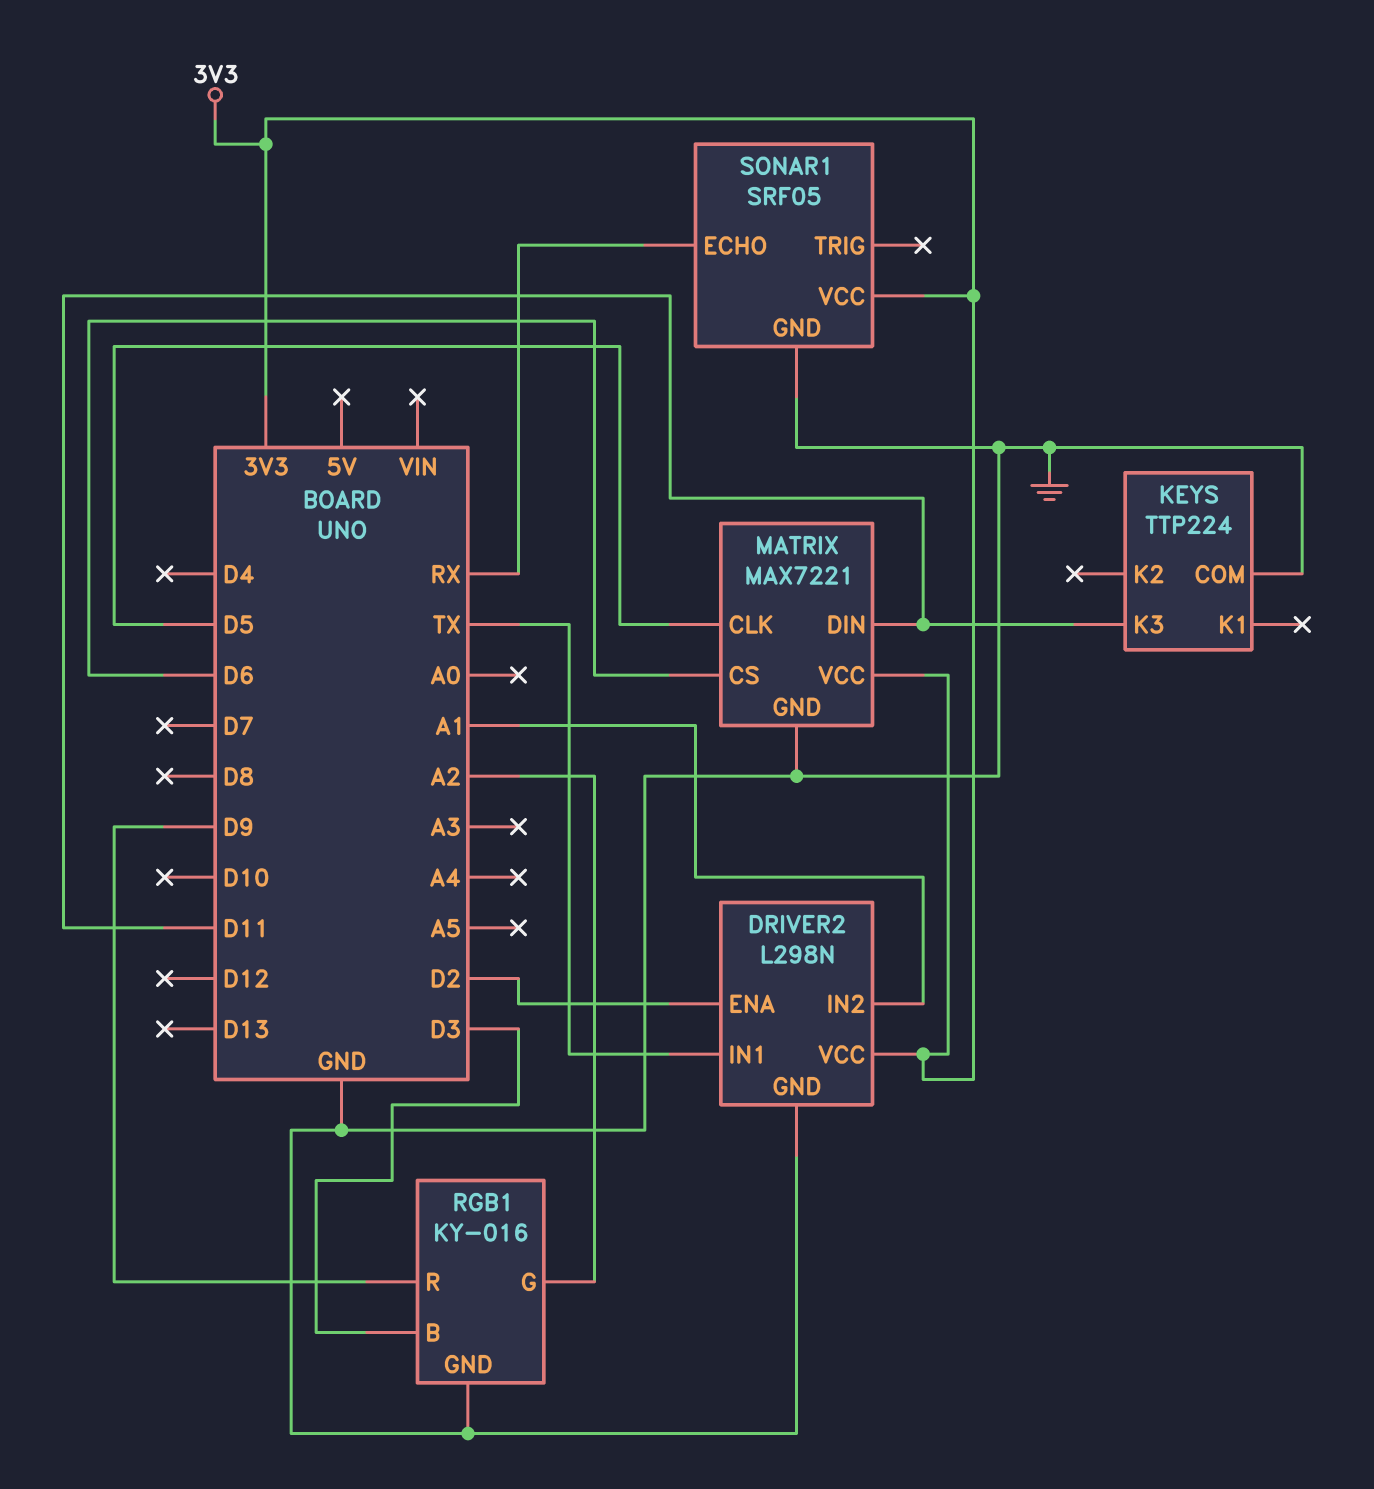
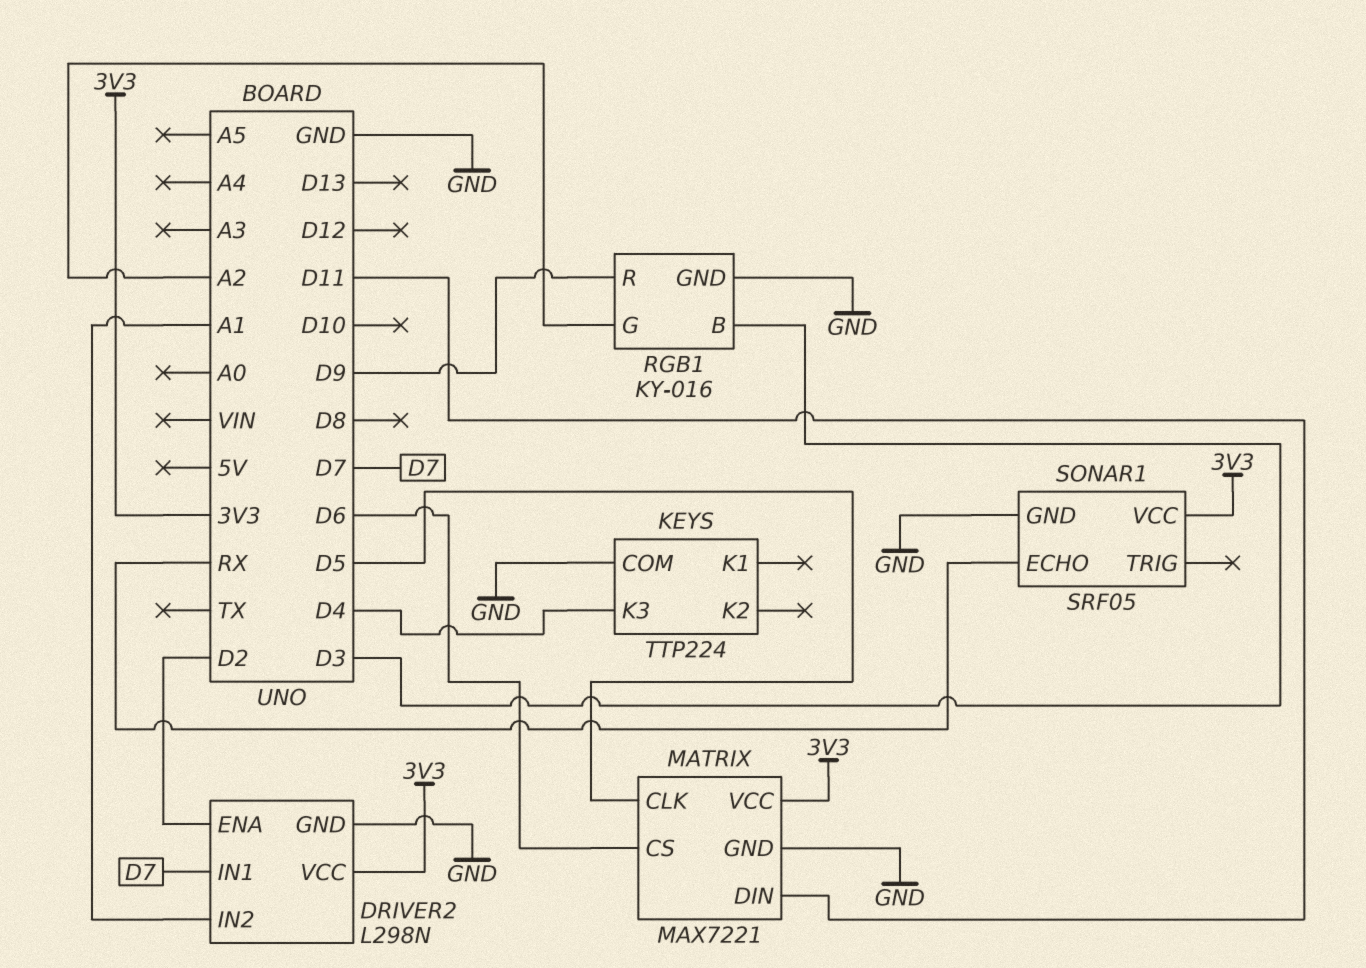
DRIVER2 pin IN1: TX -> D7
KEYS pin K3: D11 -> D4

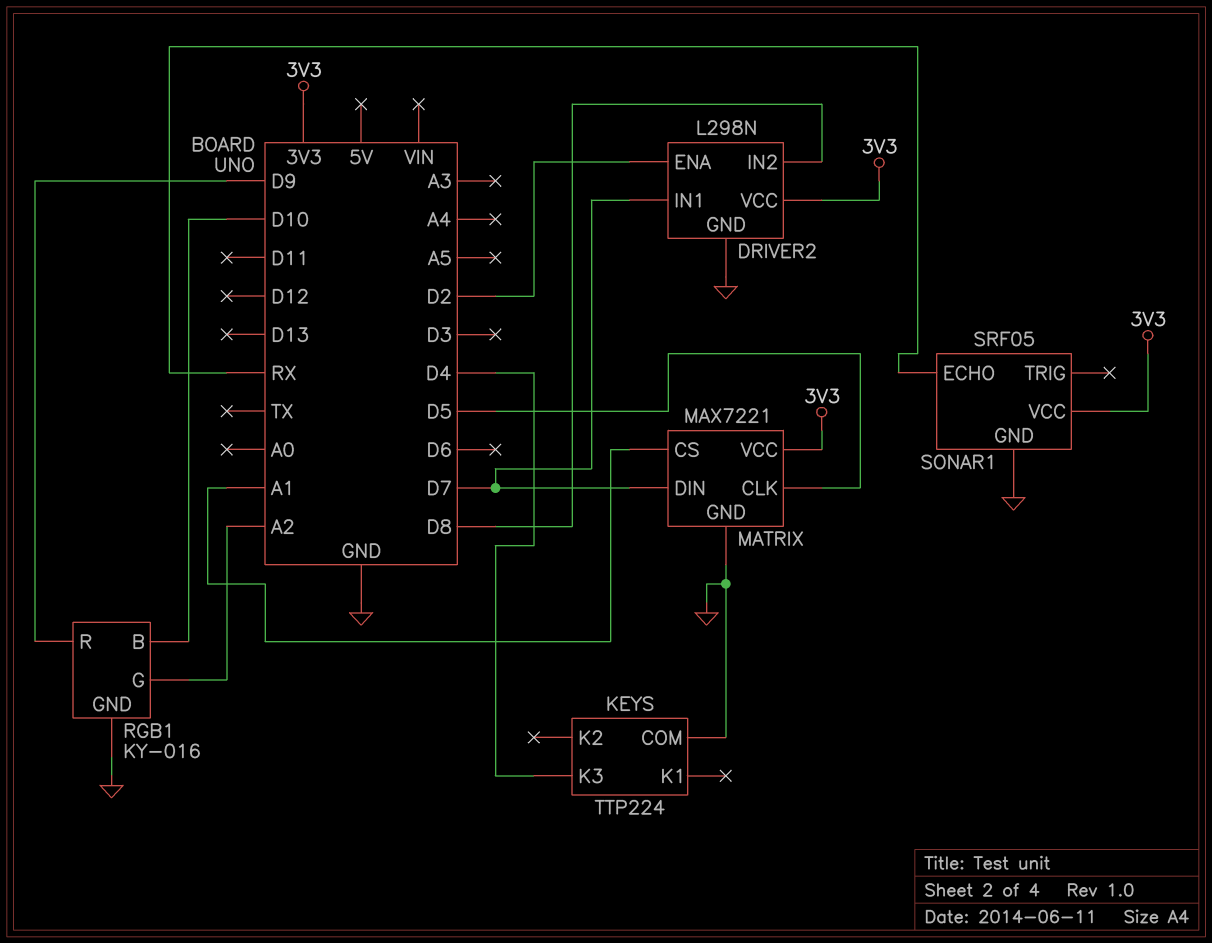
DRIVER2 pin IN2: A1 -> D8
MATRIX pin CS: D6 -> A1
MATRIX pin DIN: D11 -> D7
RGB1 pin B: D3 -> D10

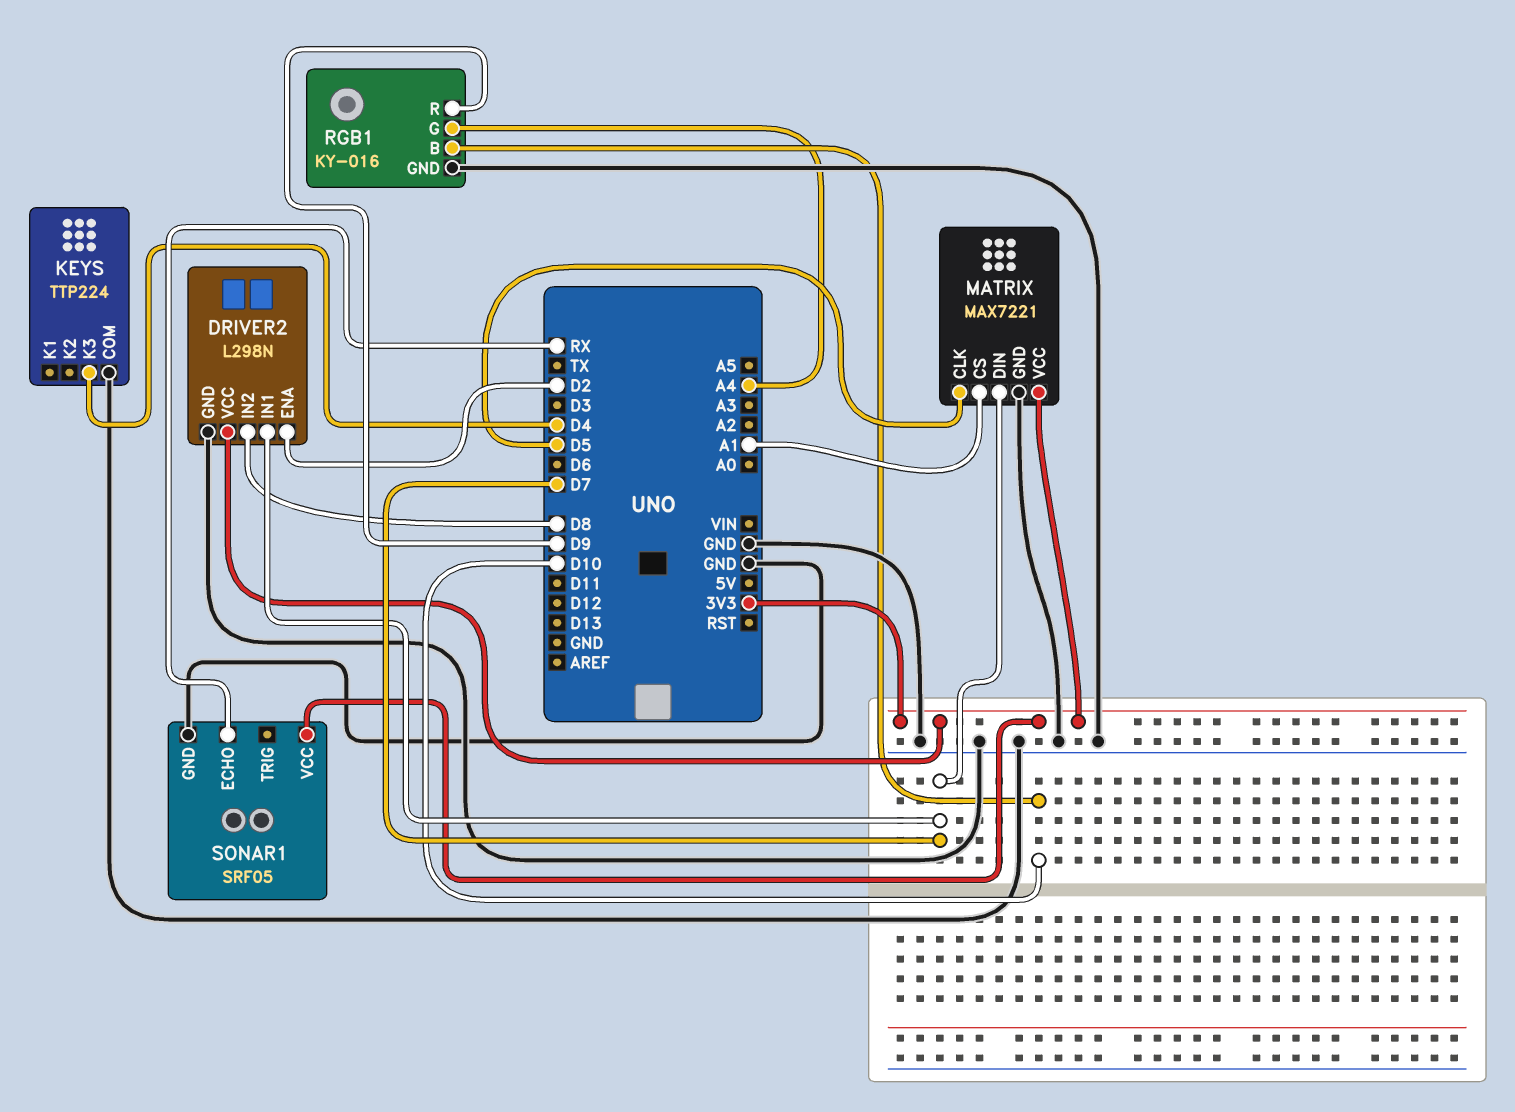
RGB1 pin G: A2 -> A4

